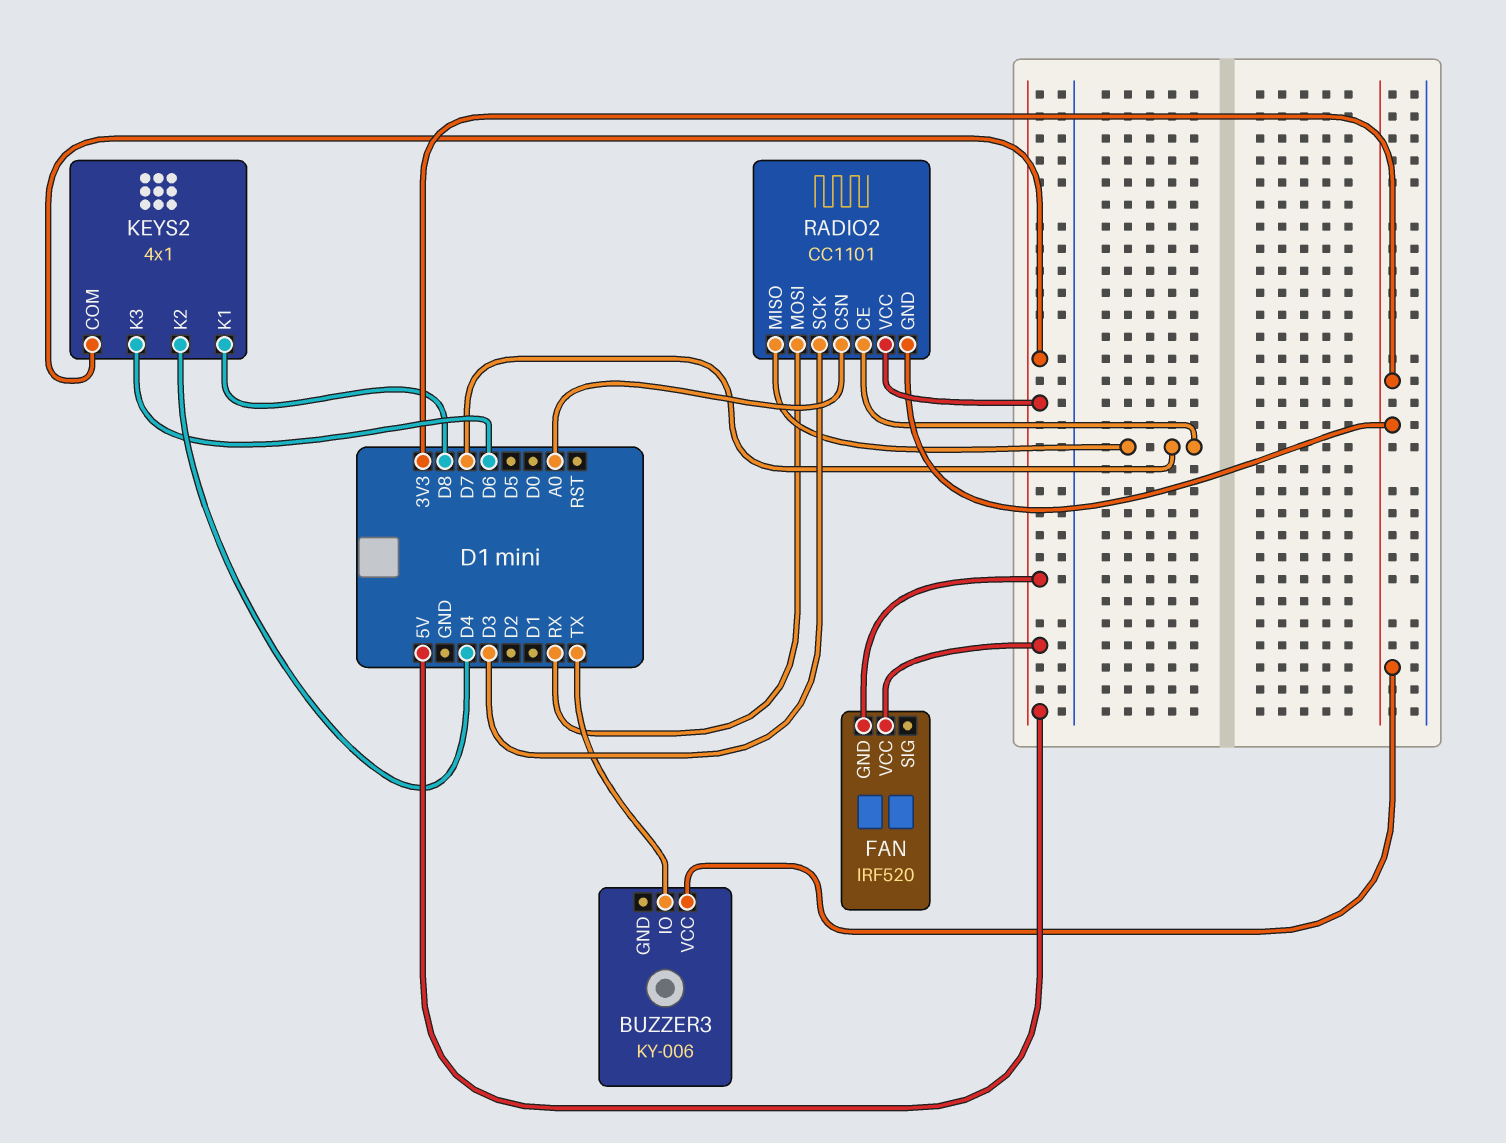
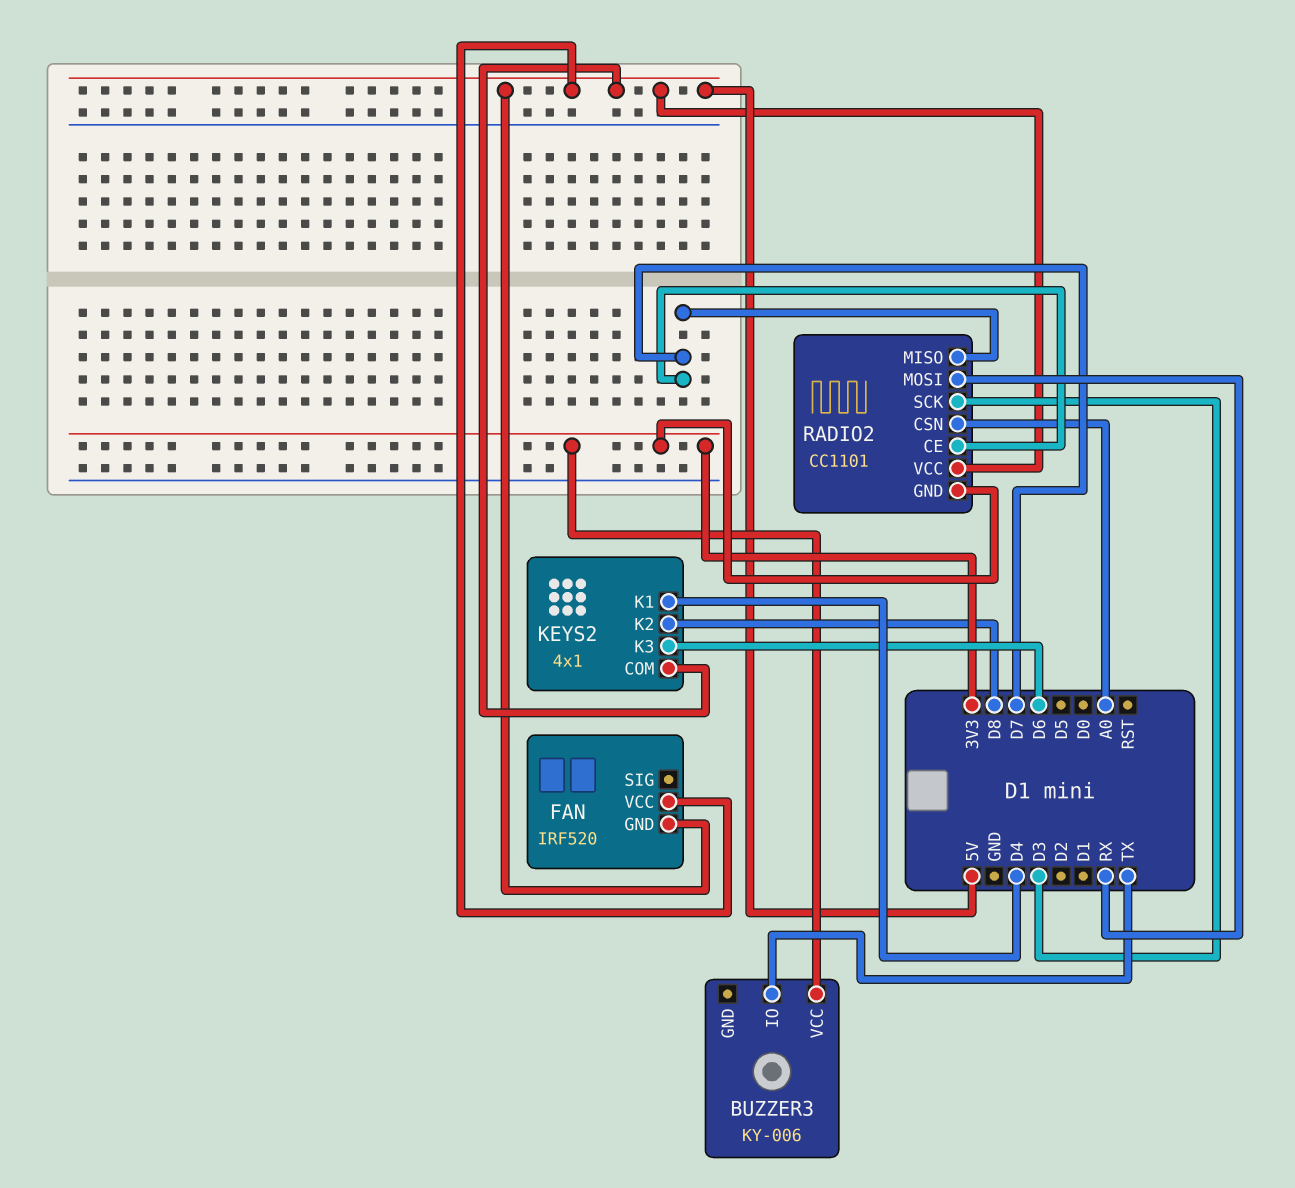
KEYS2 pin K1: D8 -> D4
KEYS2 pin K2: D4 -> D8

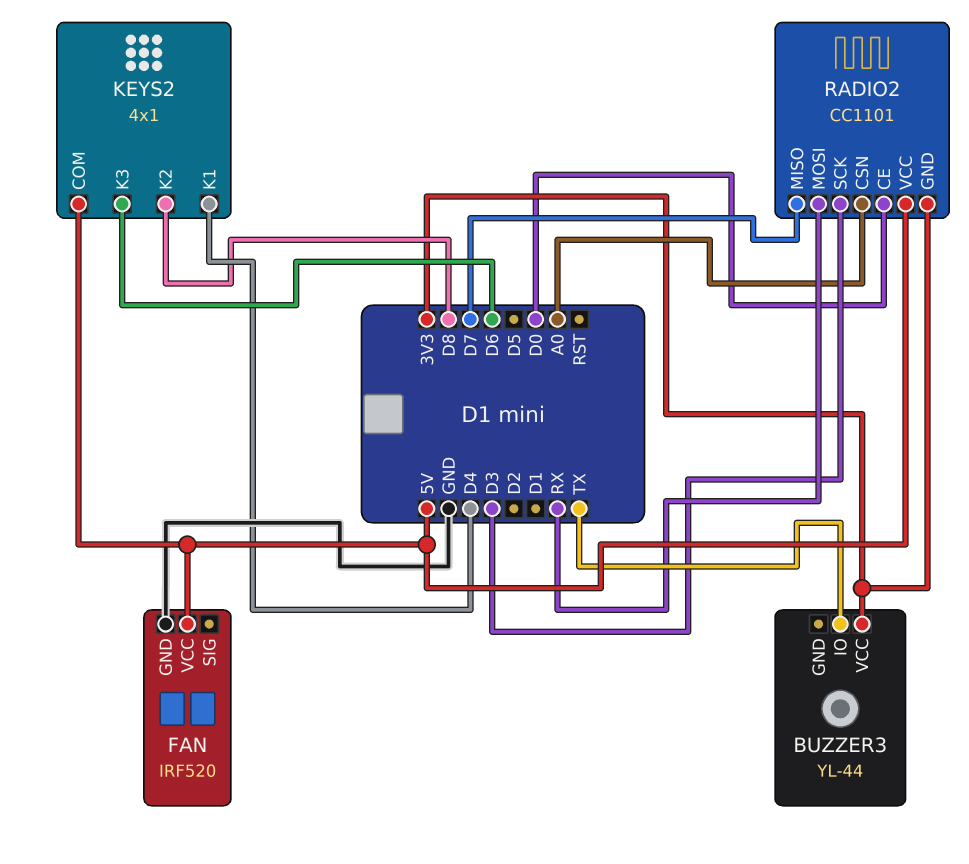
BUZZER3: KY-006 -> YL-44
FAN pin GND: 5V -> GND
RADIO2 pin CE: D7 -> D0

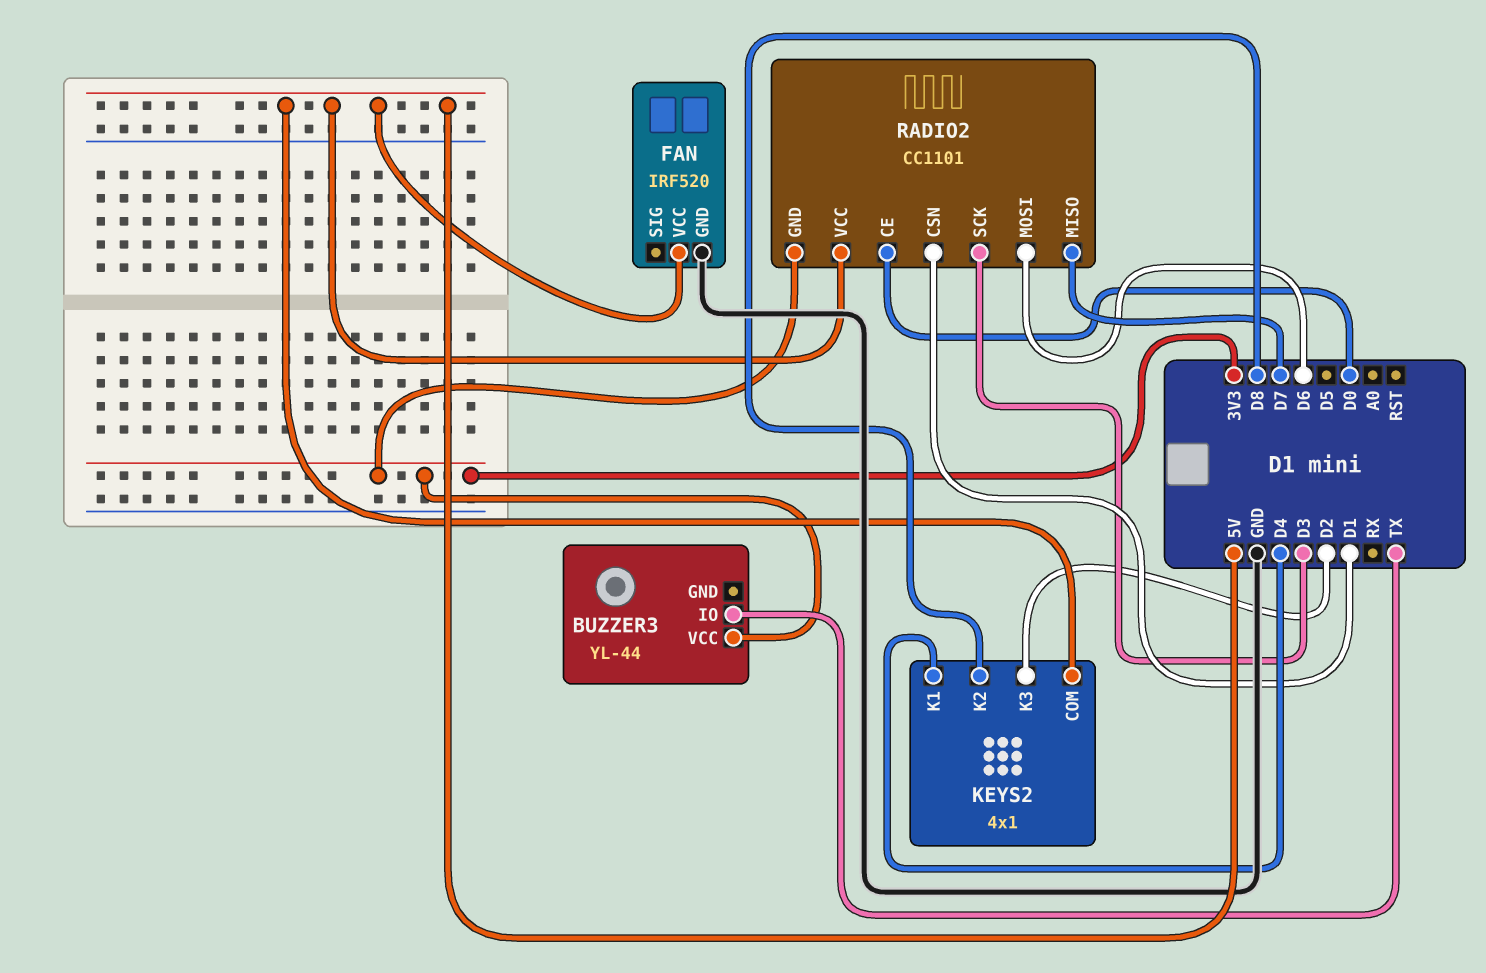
KEYS2 pin K3: D6 -> D2
RADIO2 pin CSN: A0 -> D1
RADIO2 pin MOSI: RX -> D6

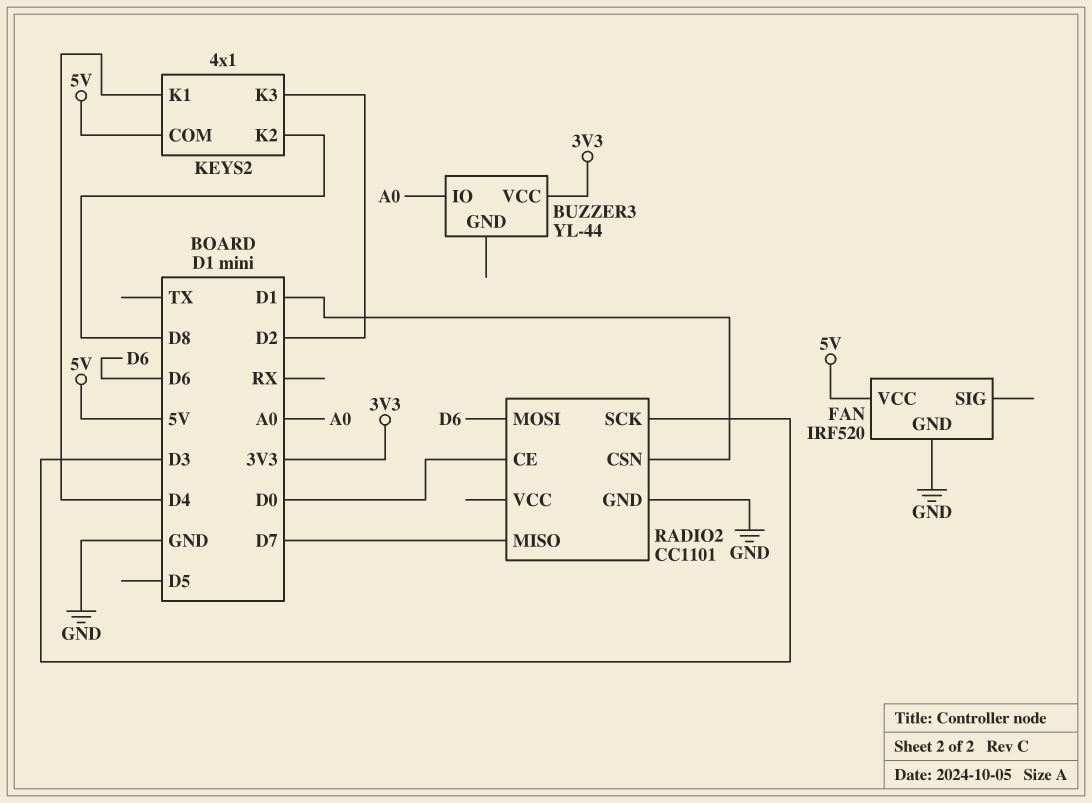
BUZZER3 pin IO: TX -> A0
RADIO2 pin GND: 3V3 -> GND
RADIO2 pin VCC: 5V -> none

